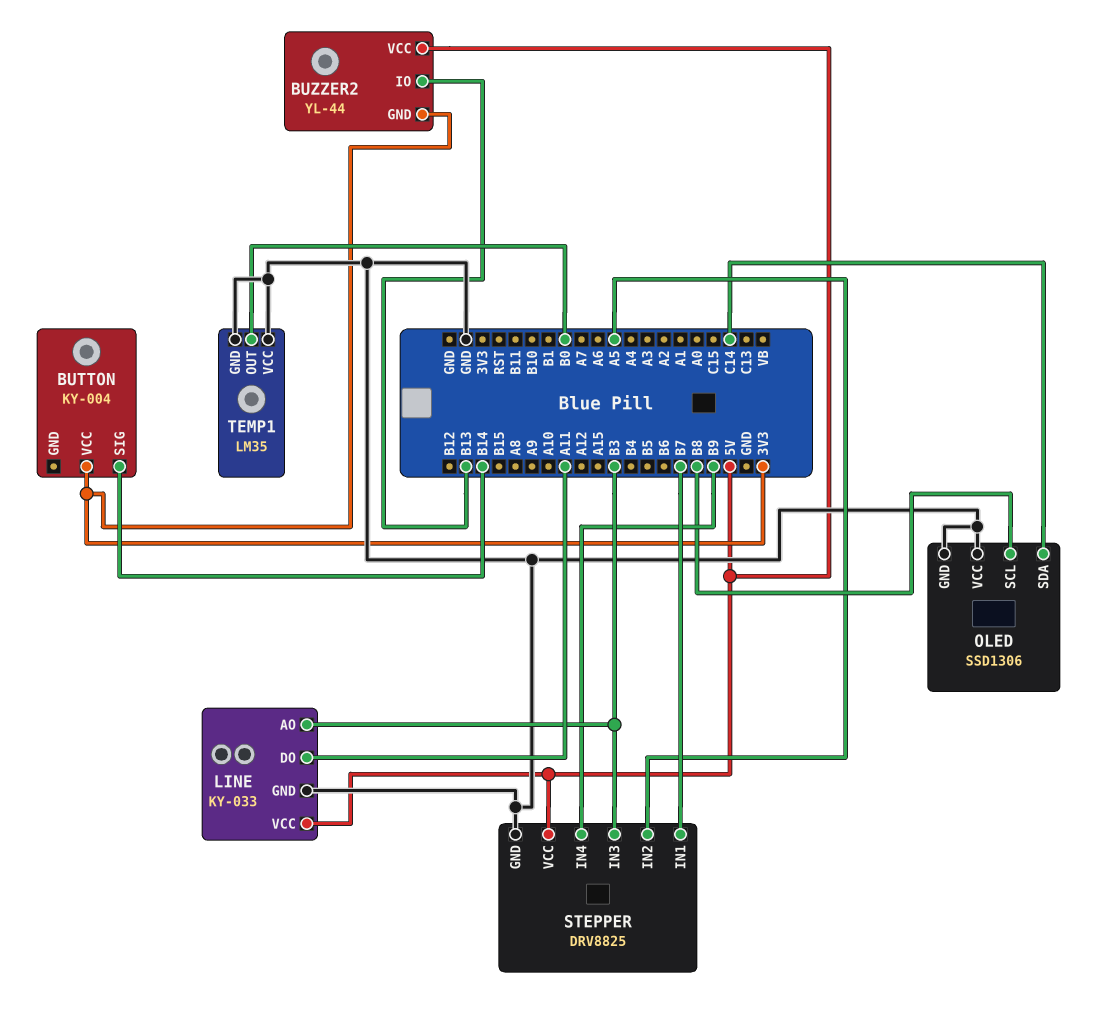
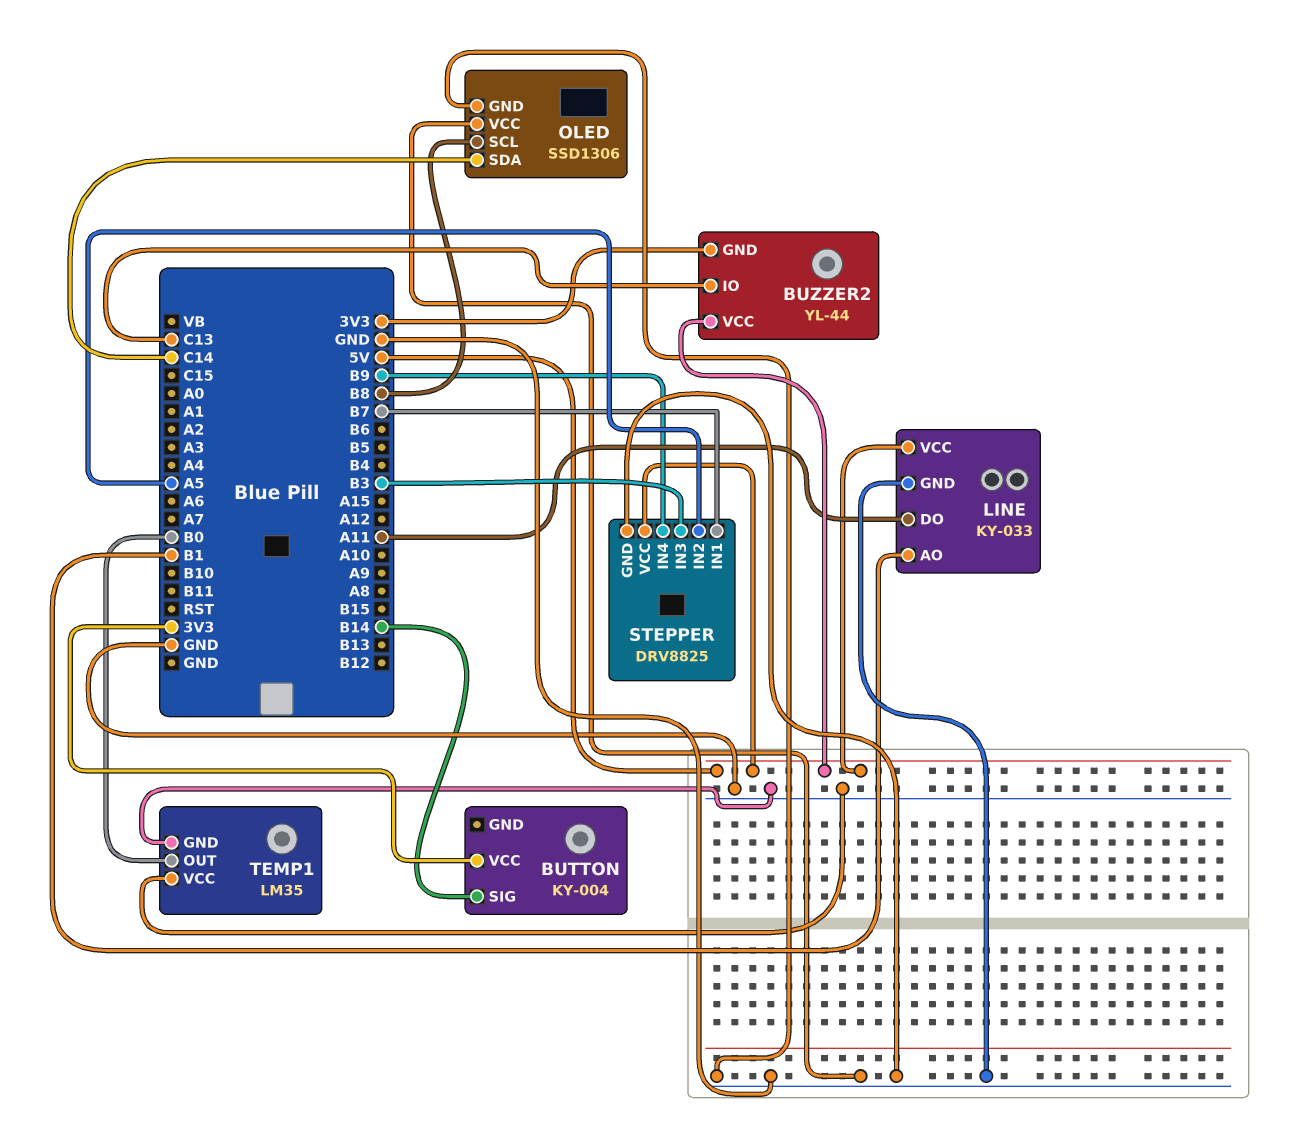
BUZZER2 pin IO: B13 -> C13
LINE pin AO: B3 -> B1

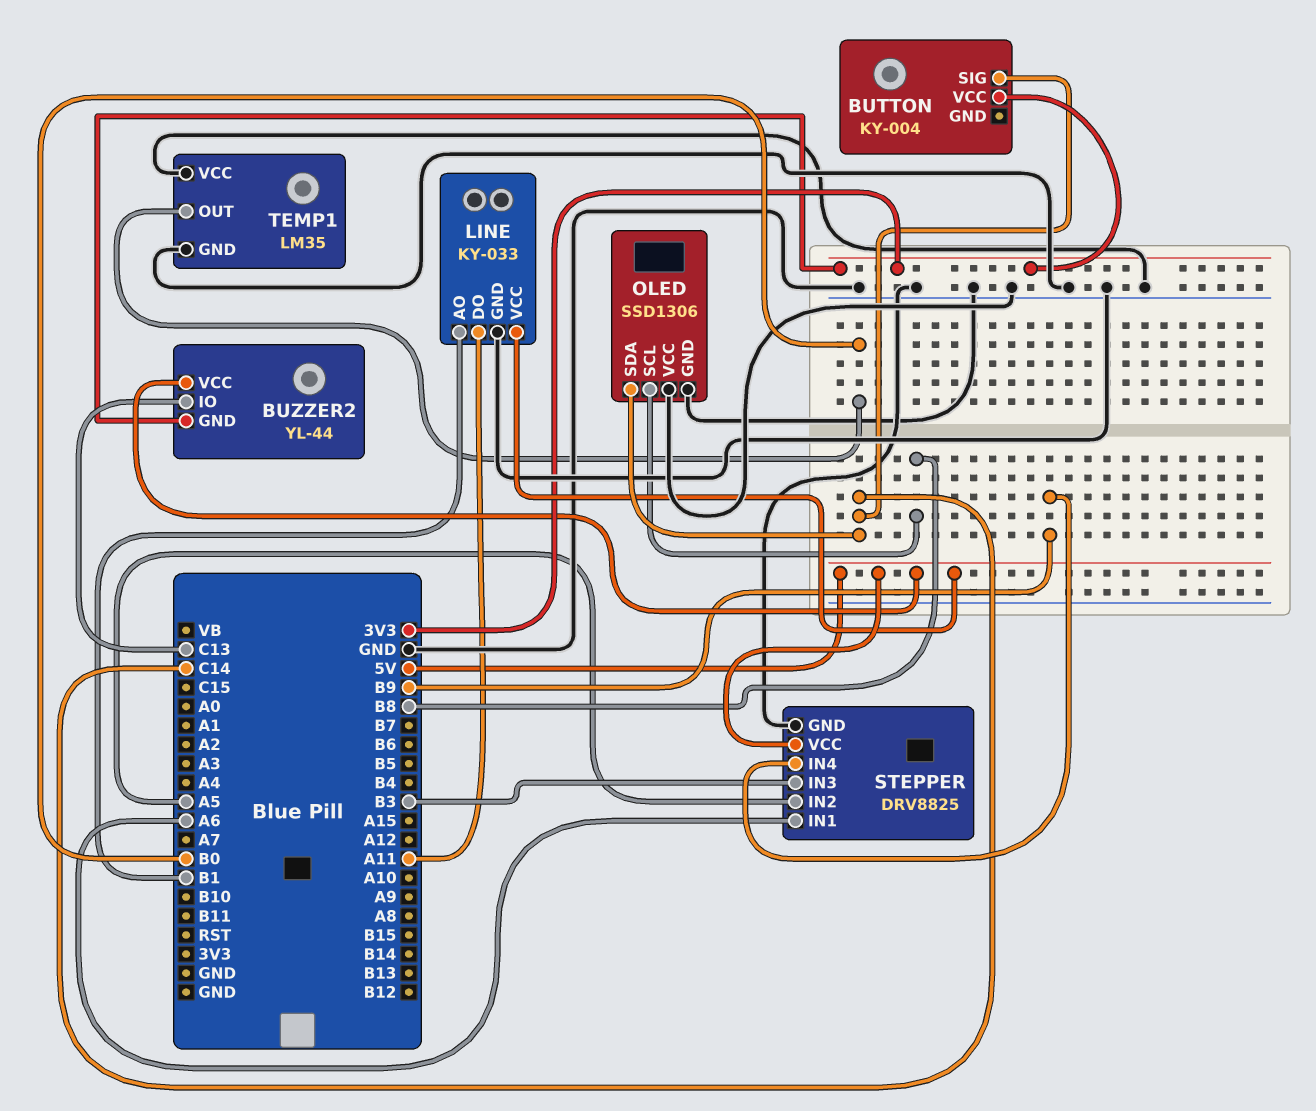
BUTTON pin SIG: B14 -> C14
STEPPER pin IN1: B7 -> A6

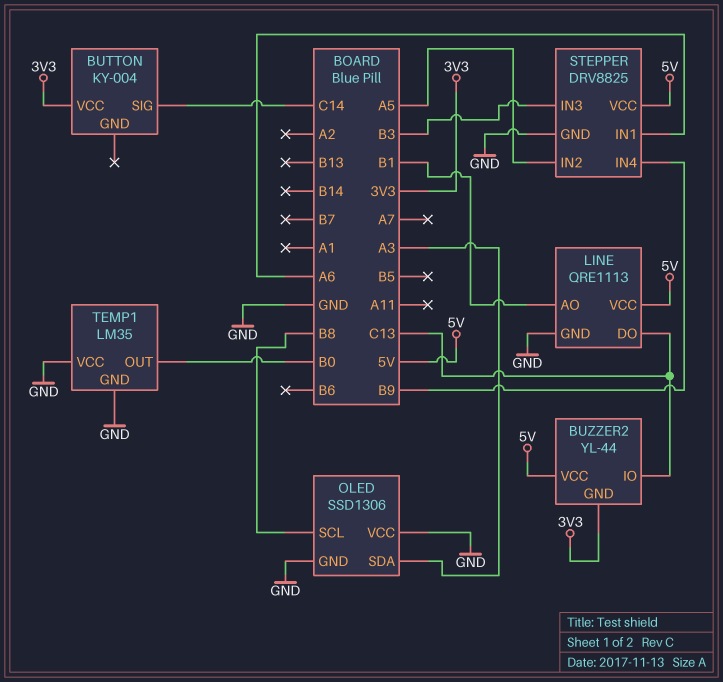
LINE: KY-033 -> QRE1113
LINE pin DO: A11 -> C13
OLED pin SDA: C14 -> A3

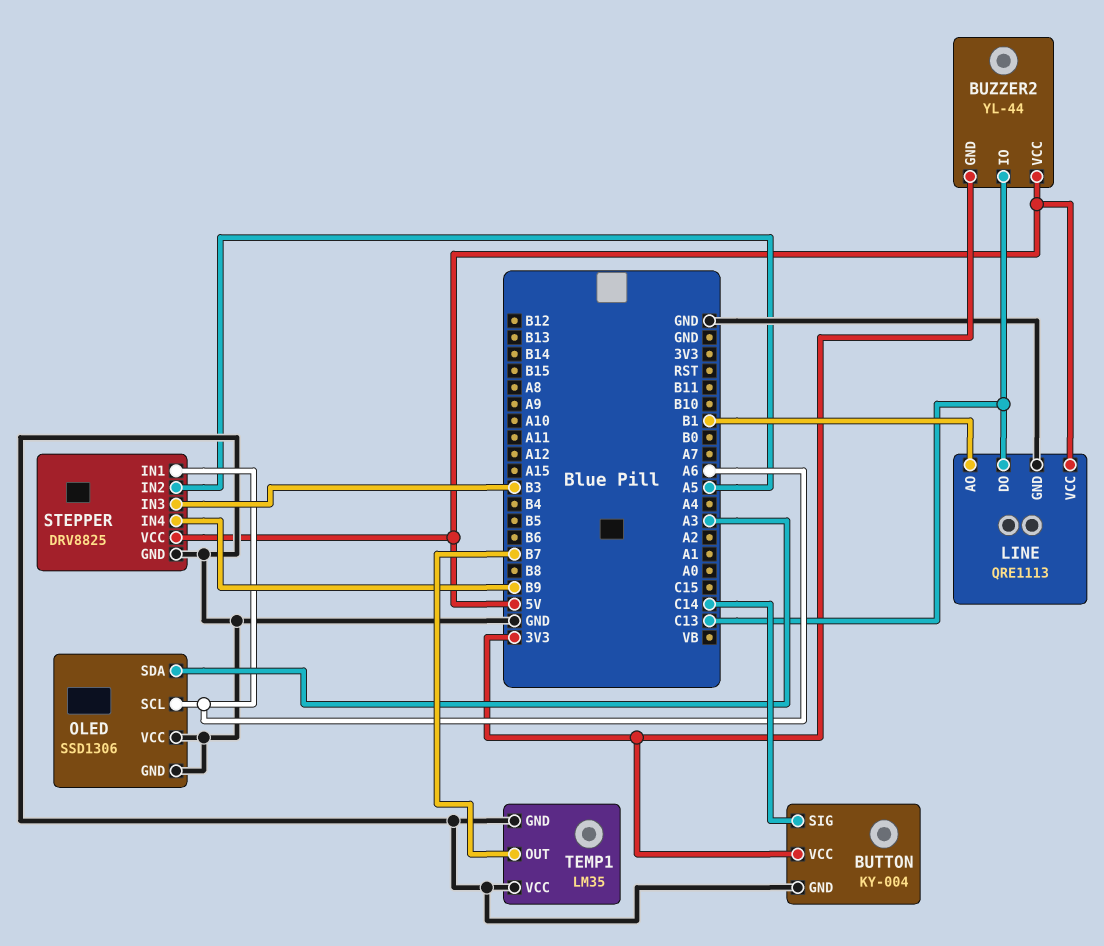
BUTTON pin GND: none -> GND
OLED pin SCL: B8 -> A6
TEMP1 pin OUT: B0 -> B7

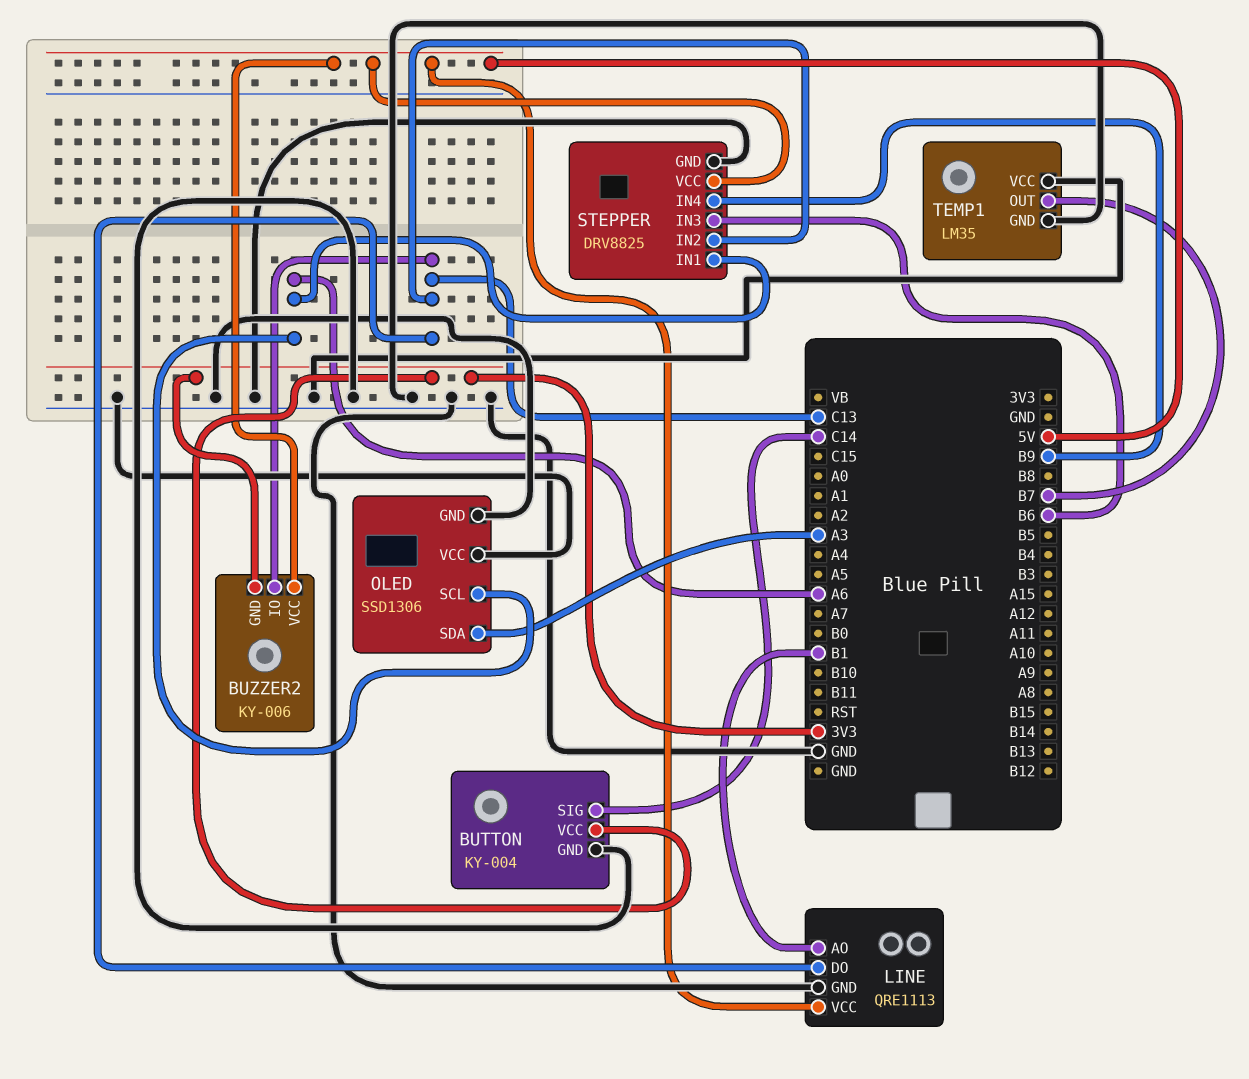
BUZZER2: YL-44 -> KY-006
STEPPER pin IN2: A5 -> C13
STEPPER pin IN3: B3 -> B6

